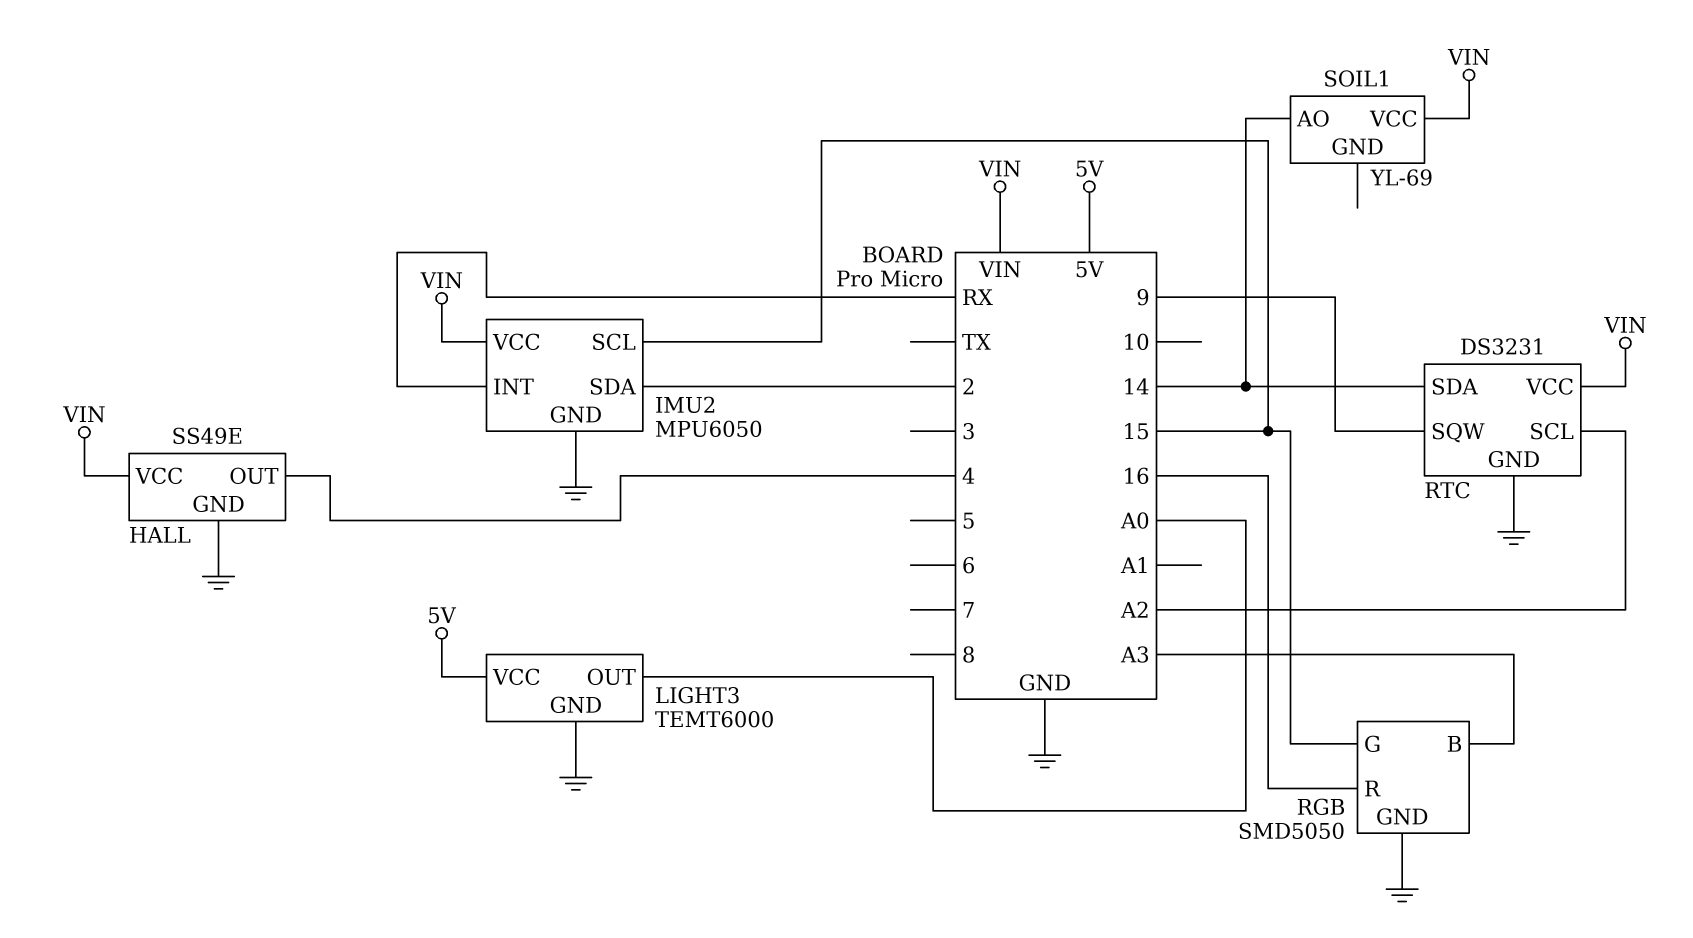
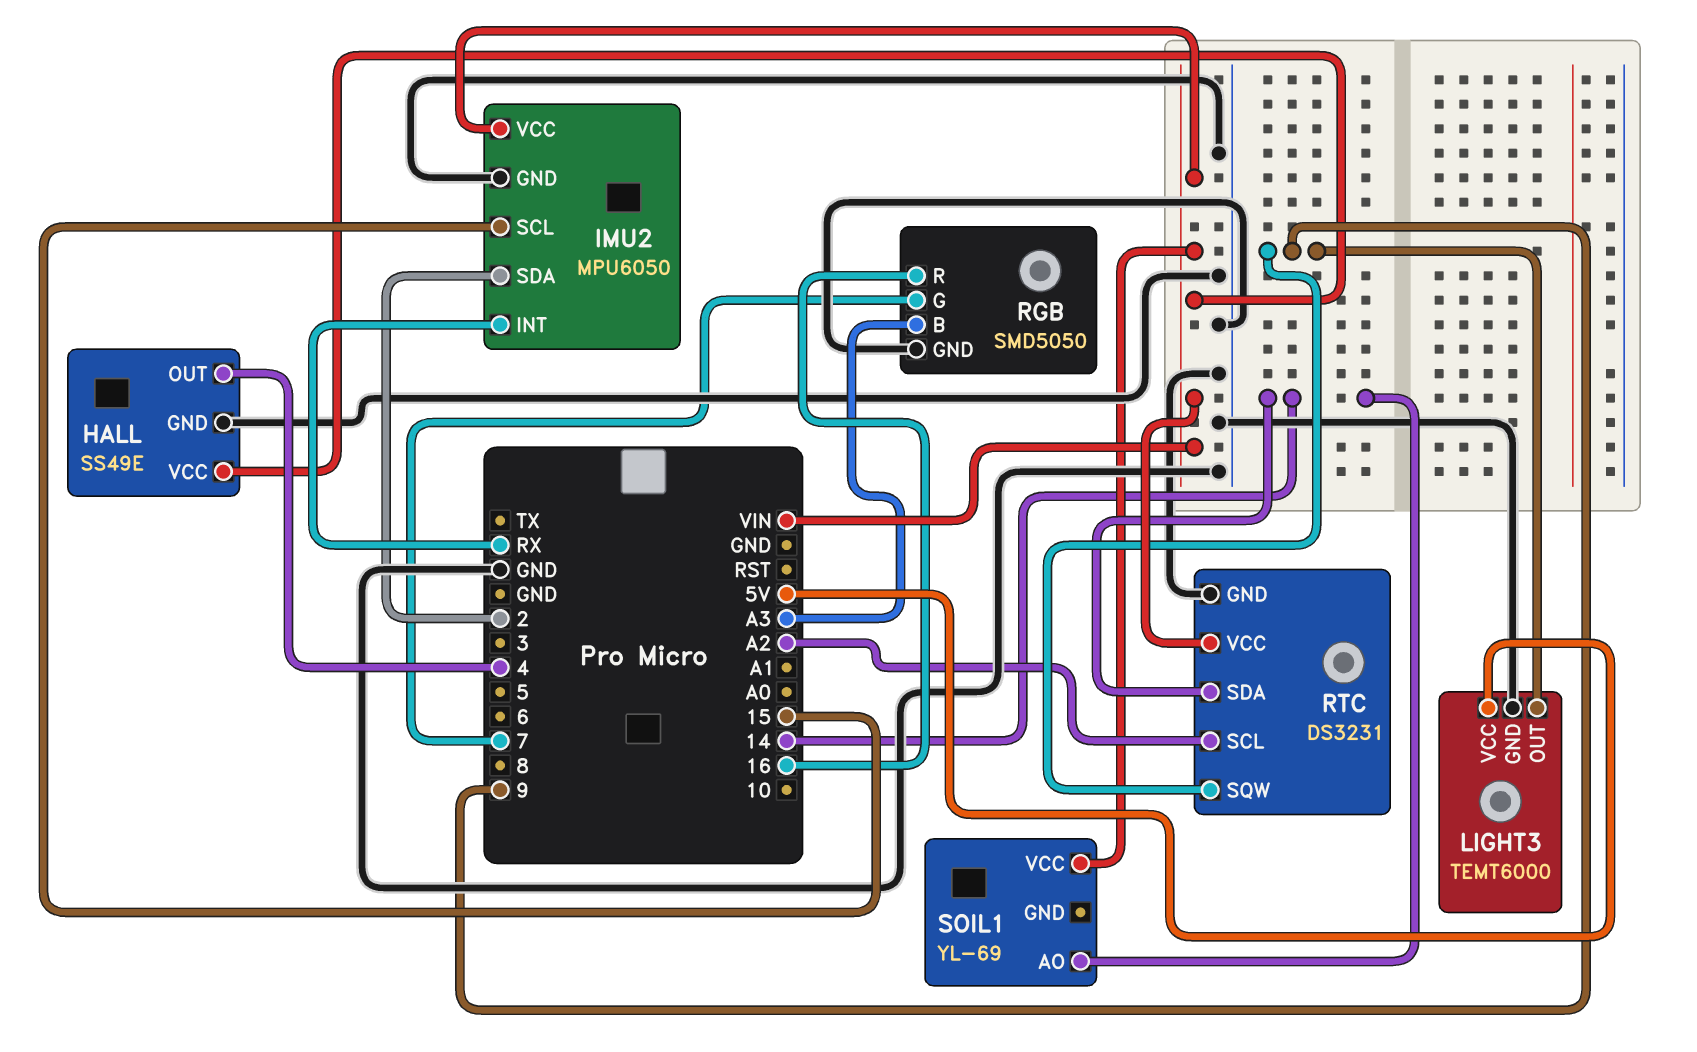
LIGHT3 pin OUT: A0 -> 9
RGB pin G: 15 -> 7

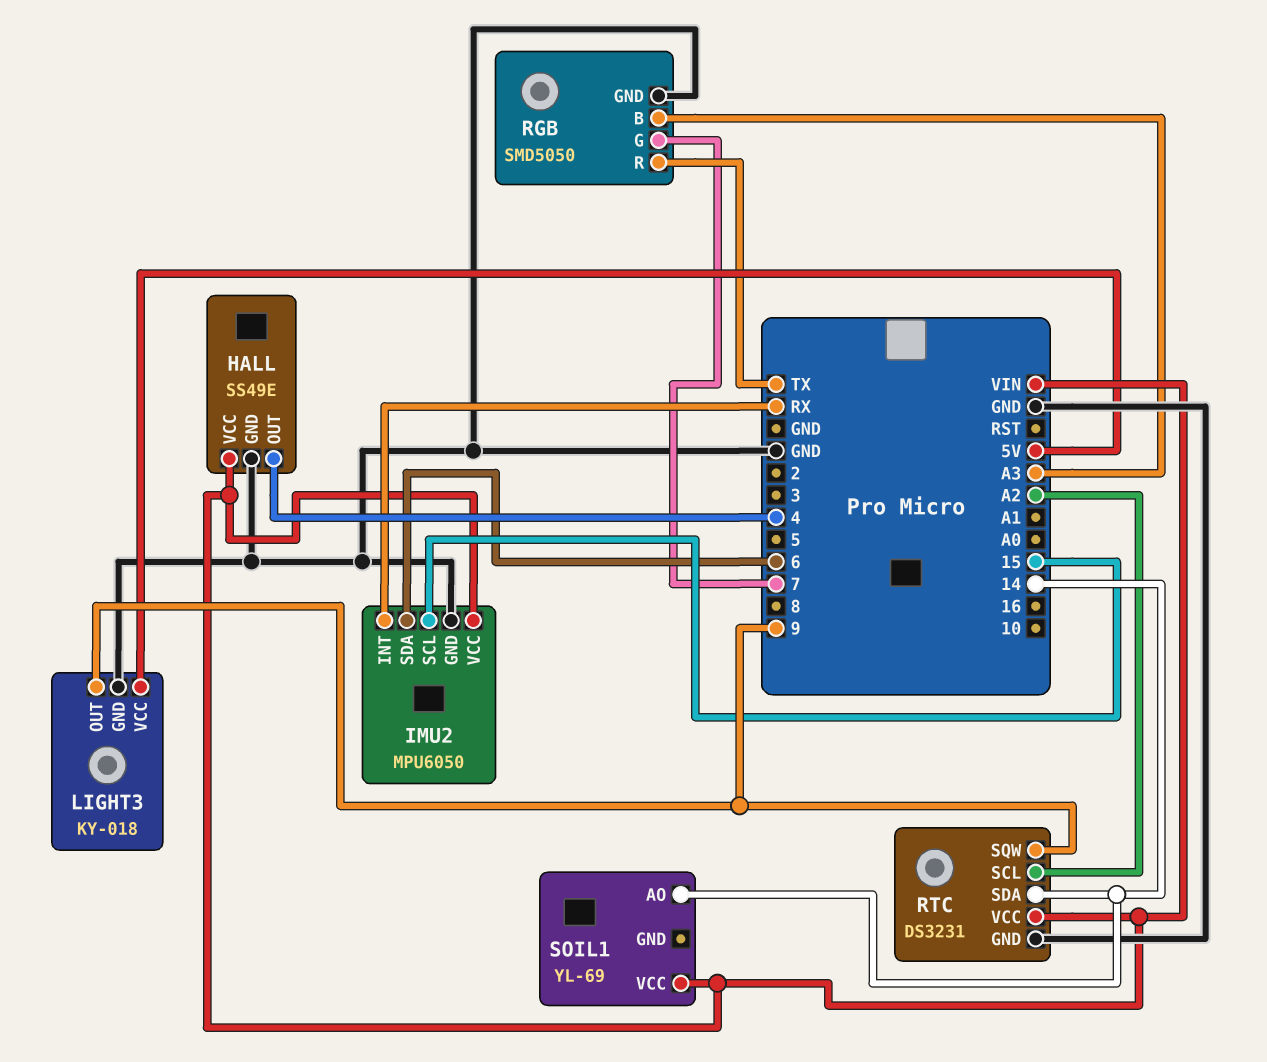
IMU2 pin SDA: 2 -> 6
LIGHT3: TEMT6000 -> KY-018
RGB pin R: 16 -> TX

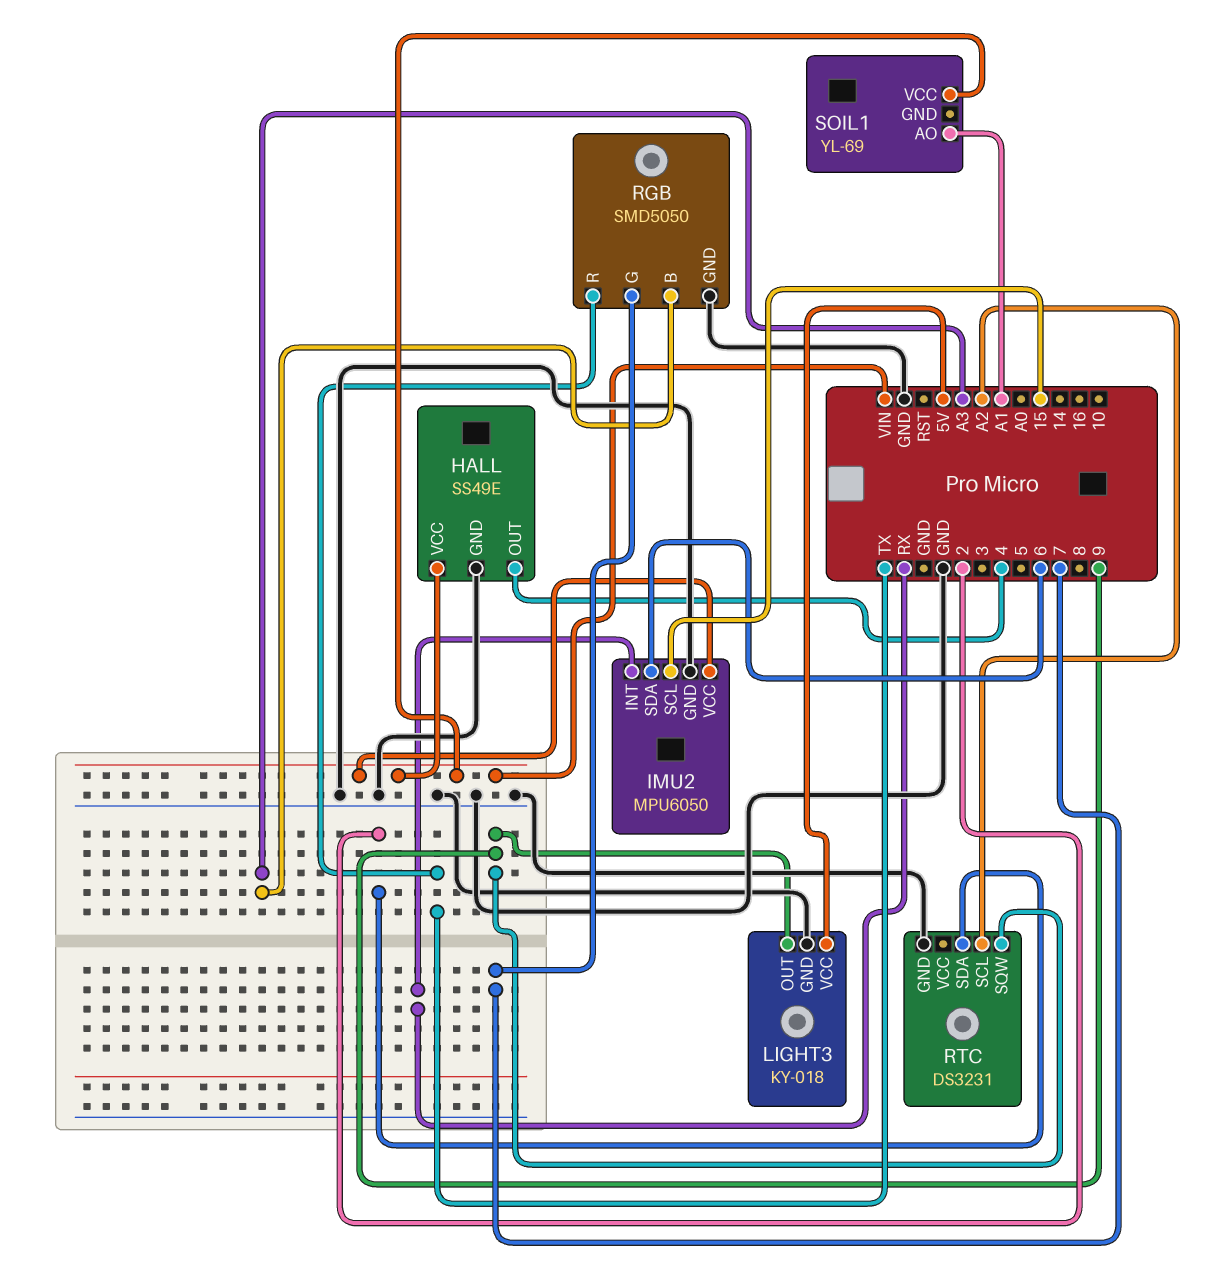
RTC pin SDA: 14 -> 2
RTC pin VCC: VIN -> none
SOIL1 pin AO: 14 -> A1

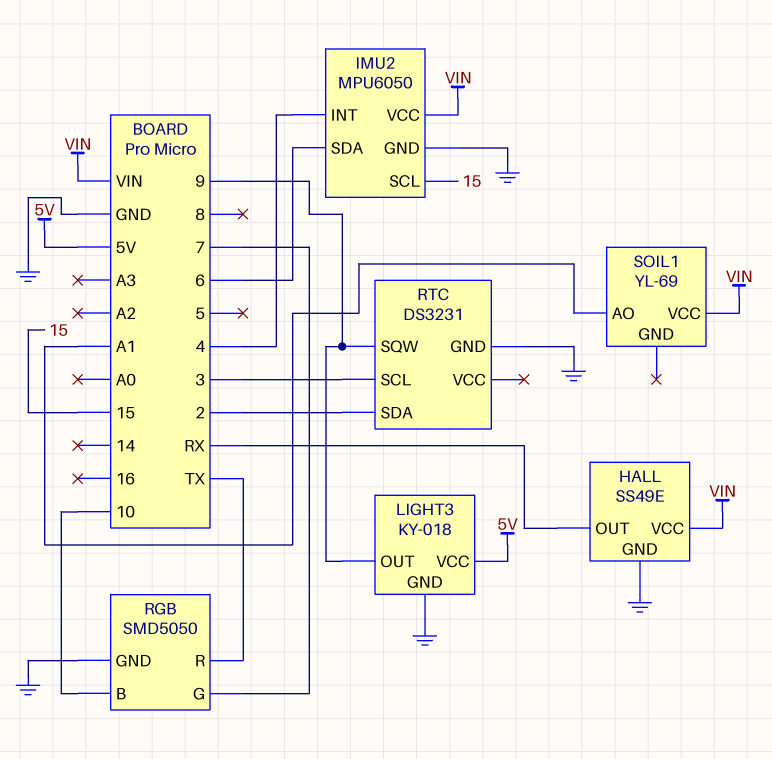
HALL pin OUT: 4 -> RX
IMU2 pin INT: RX -> 4
RGB pin B: A3 -> 10
RTC pin SCL: A2 -> 3

